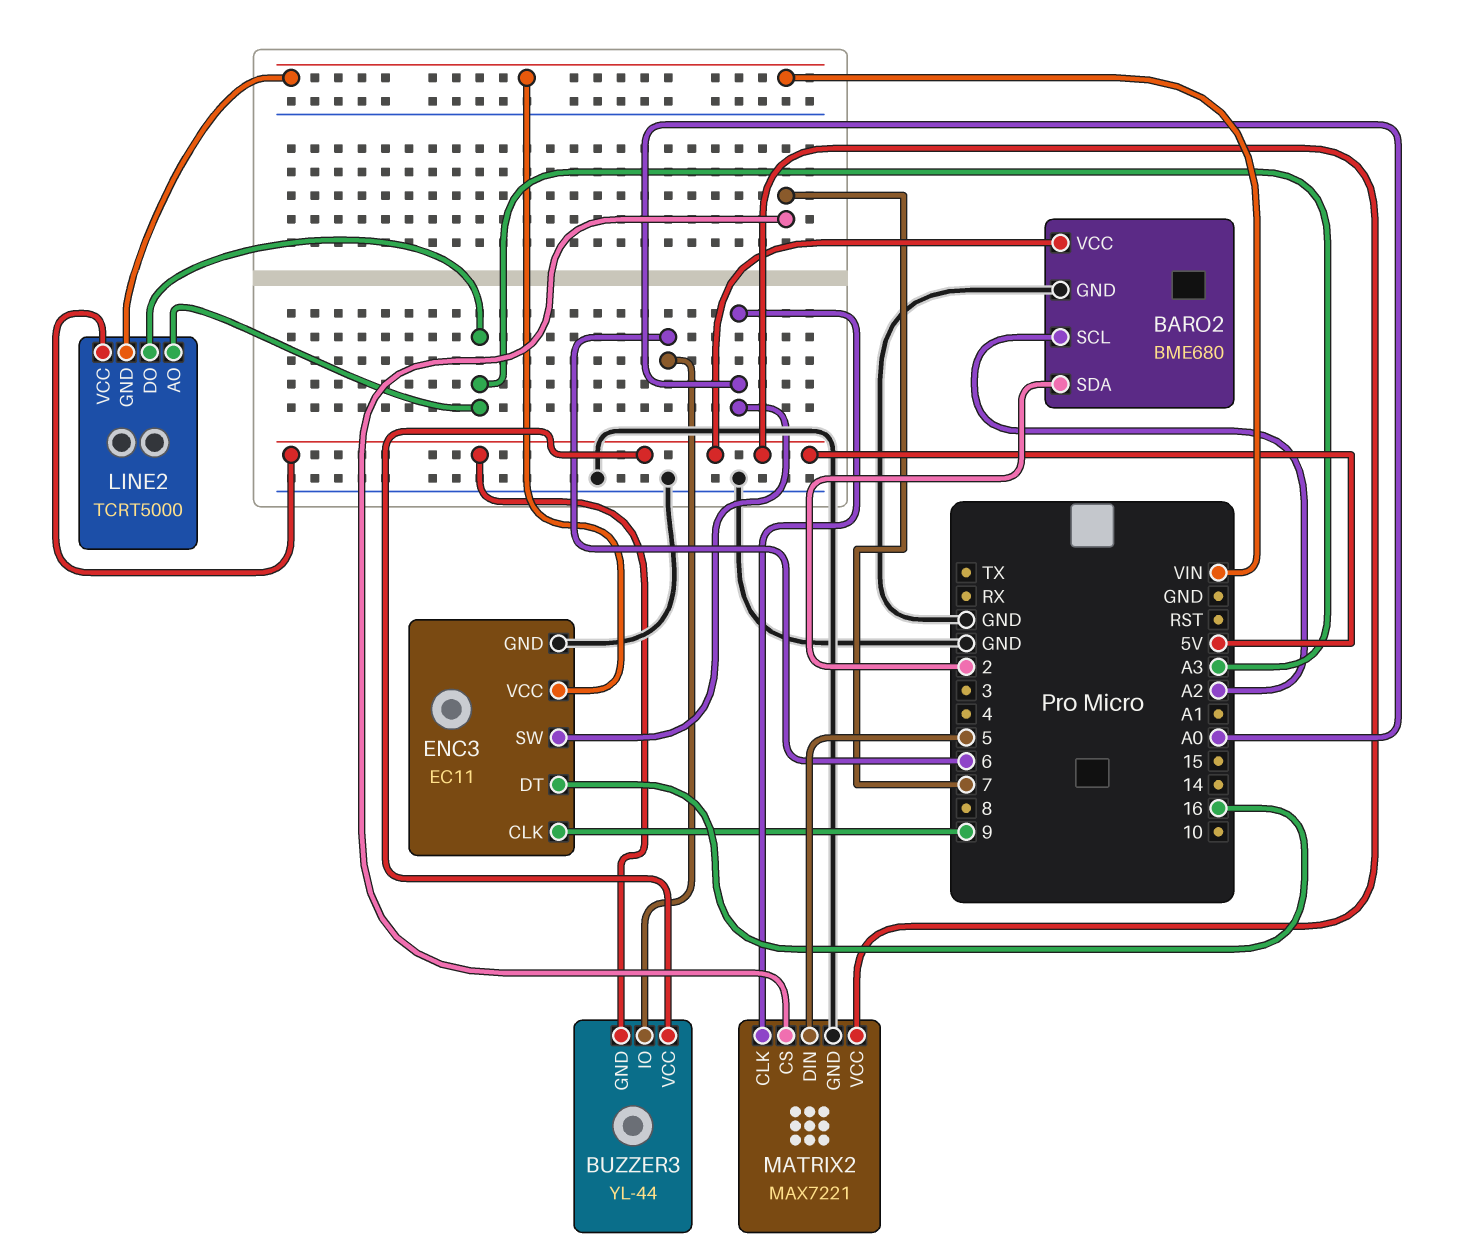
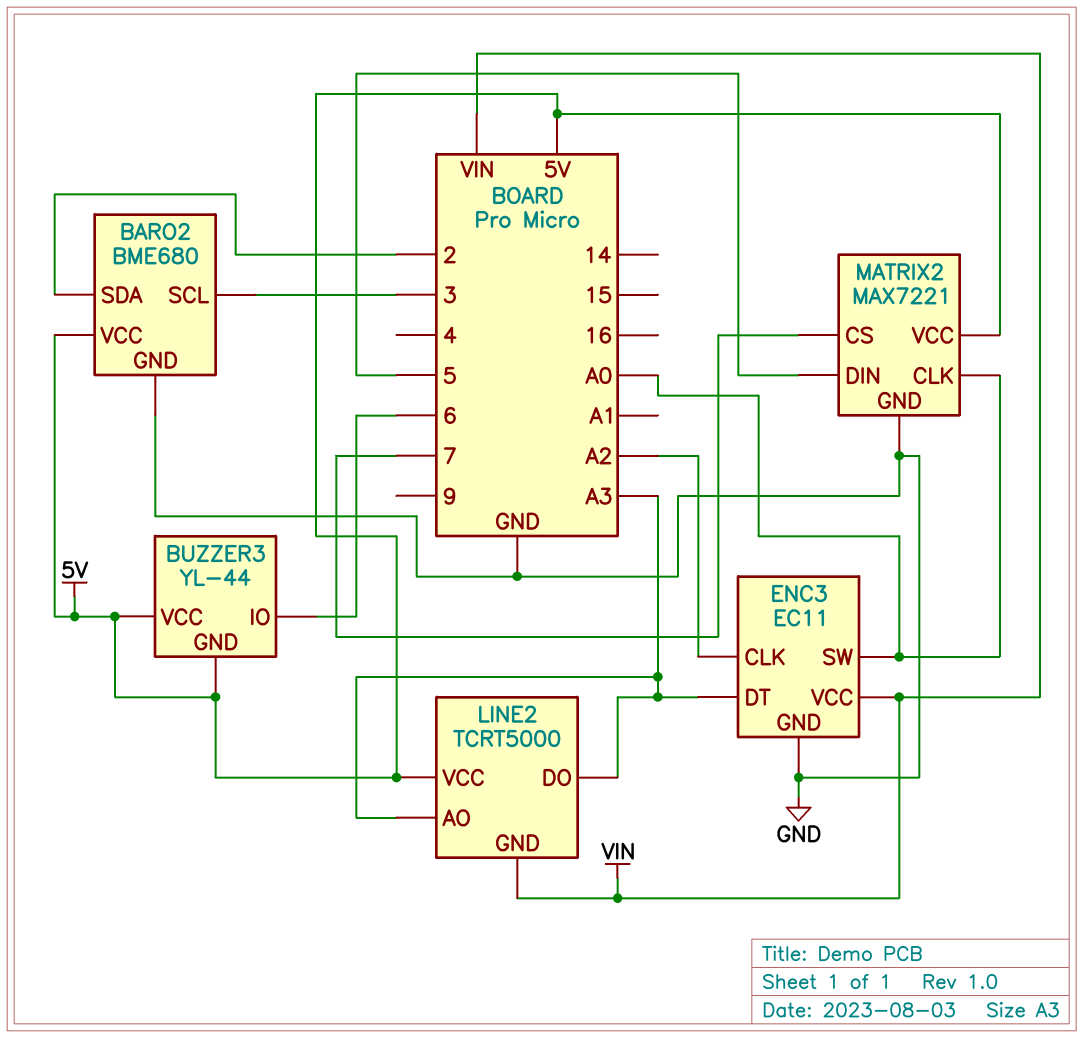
BARO2 pin SCL: A2 -> 3
ENC3 pin CLK: 9 -> A2
ENC3 pin DT: 16 -> A3

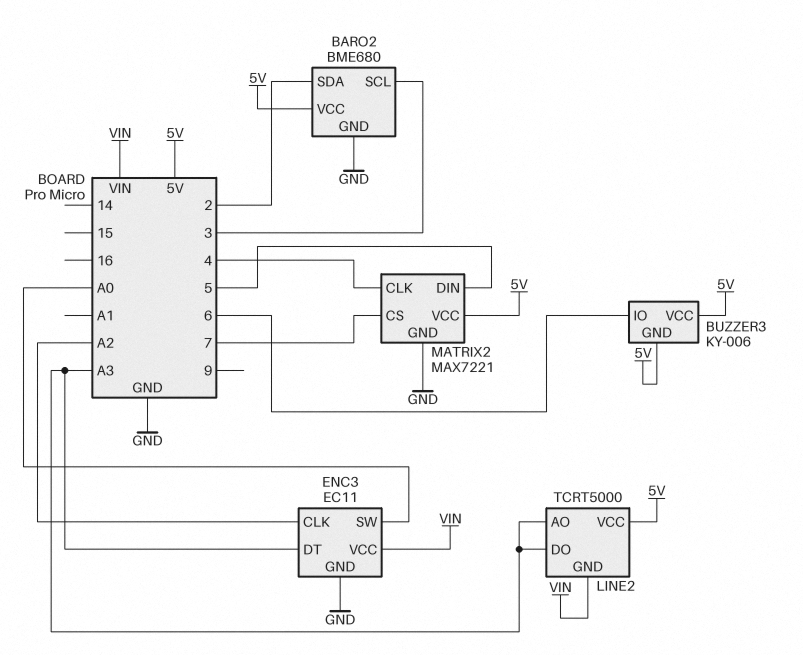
BUZZER3: YL-44 -> KY-006
MATRIX2 pin CLK: A0 -> 4

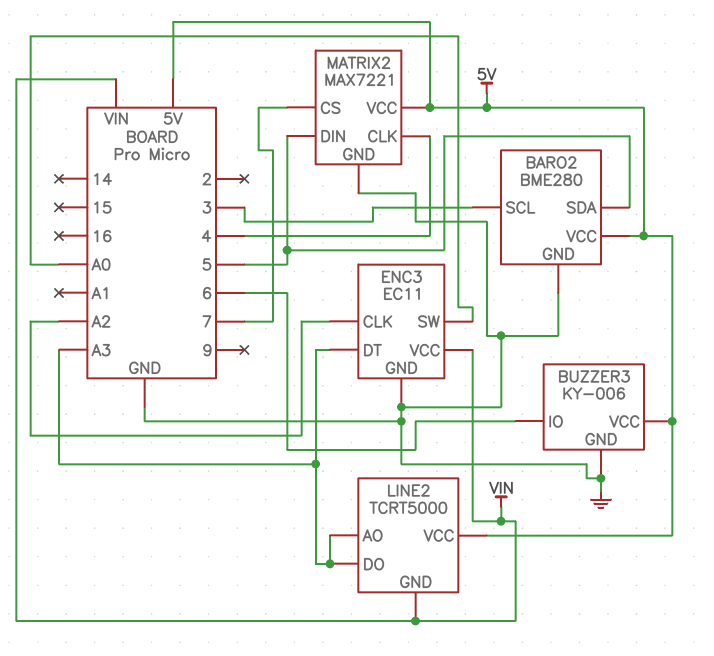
BARO2: BME680 -> BME280
BARO2 pin SDA: 2 -> 5
BUZZER3 pin GND: 5V -> GND

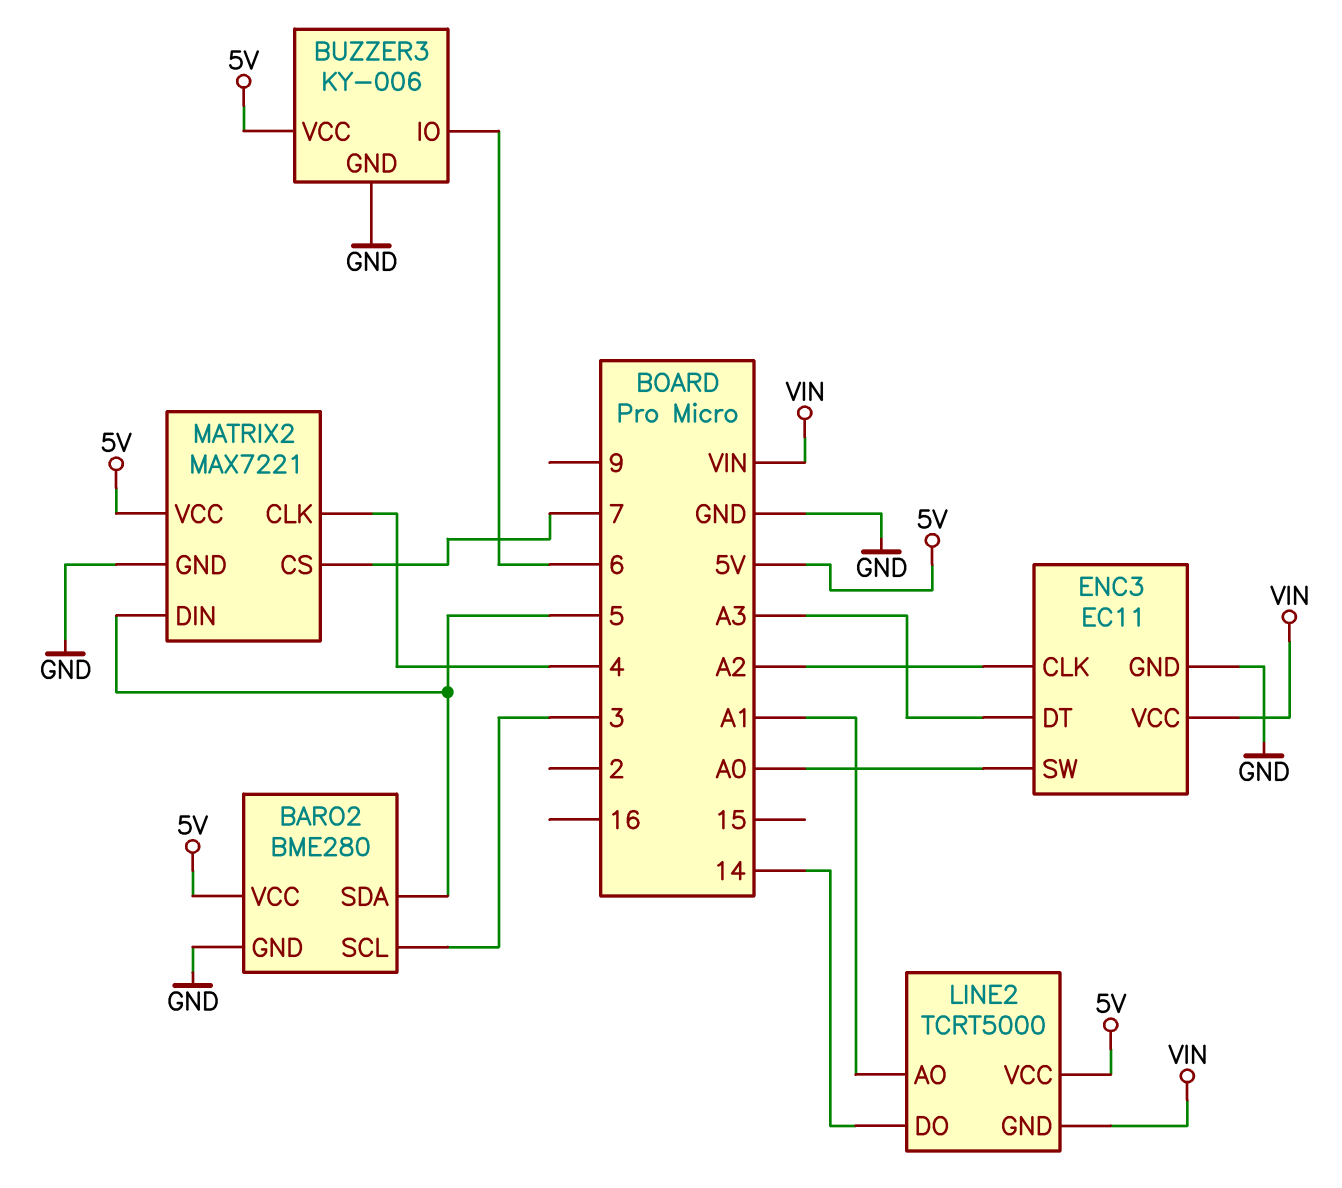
LINE2 pin AO: A3 -> A1
LINE2 pin DO: A3 -> 14

